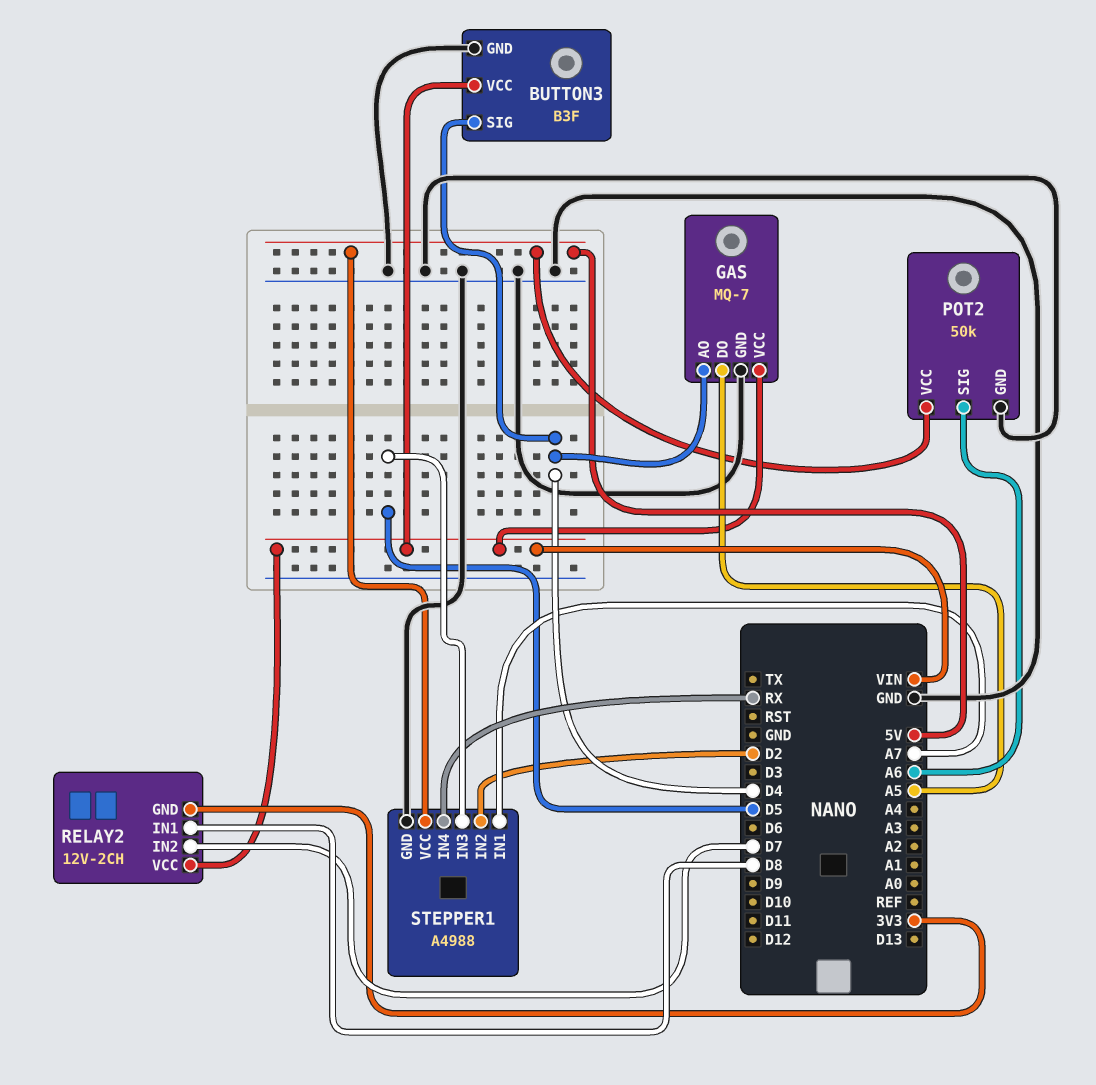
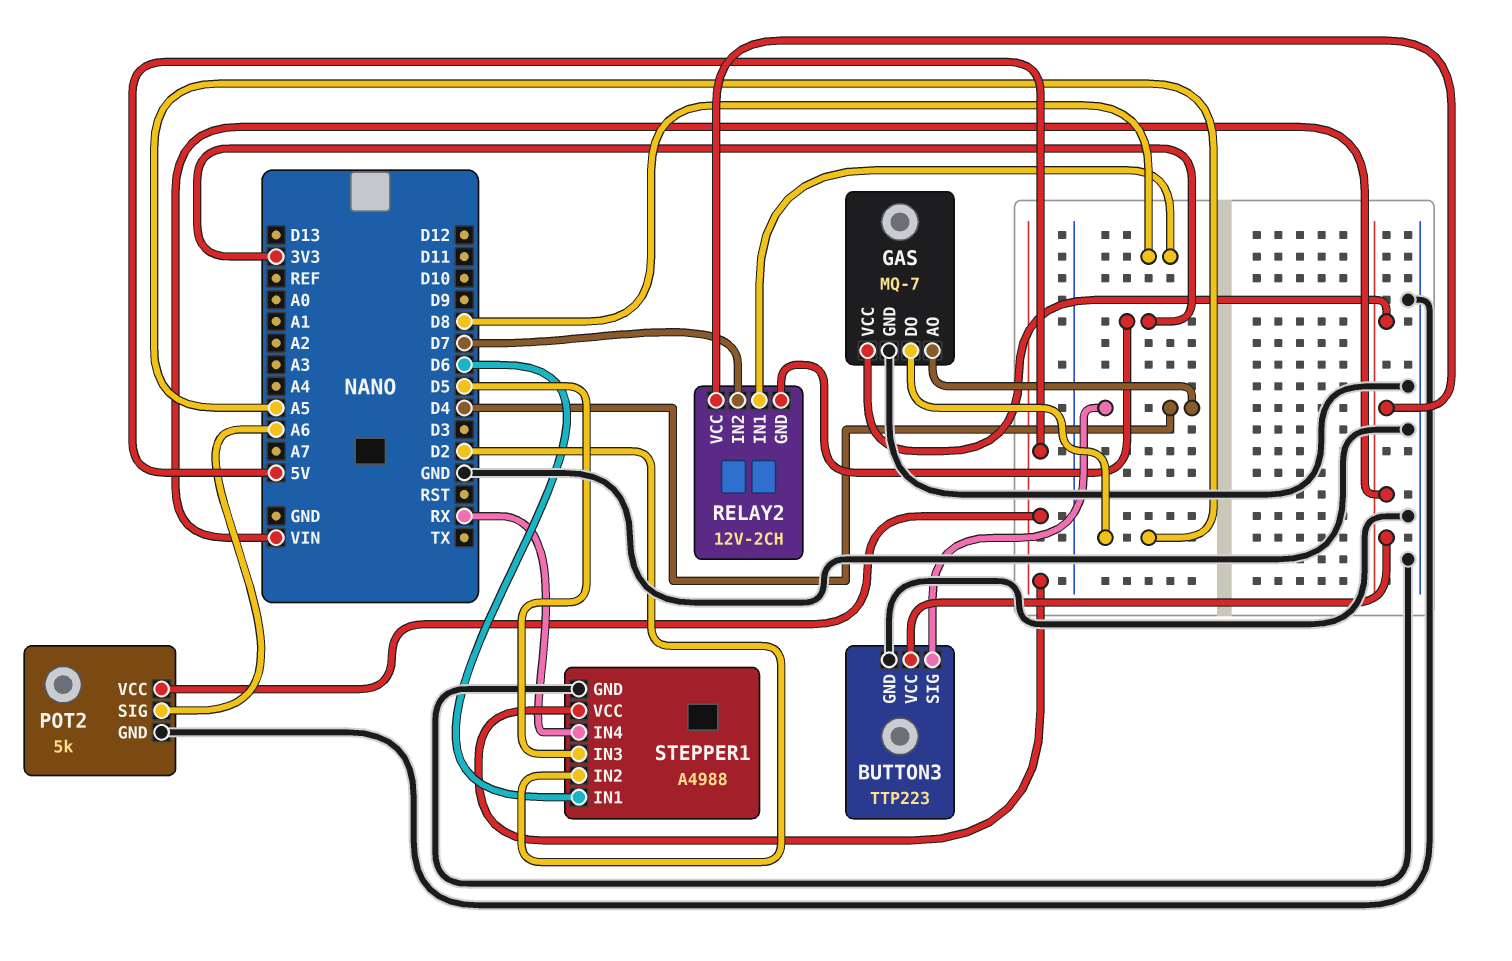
BUTTON3: B3F -> TTP223
POT2: 50k -> 5k
STEPPER1 pin IN1: A7 -> D6

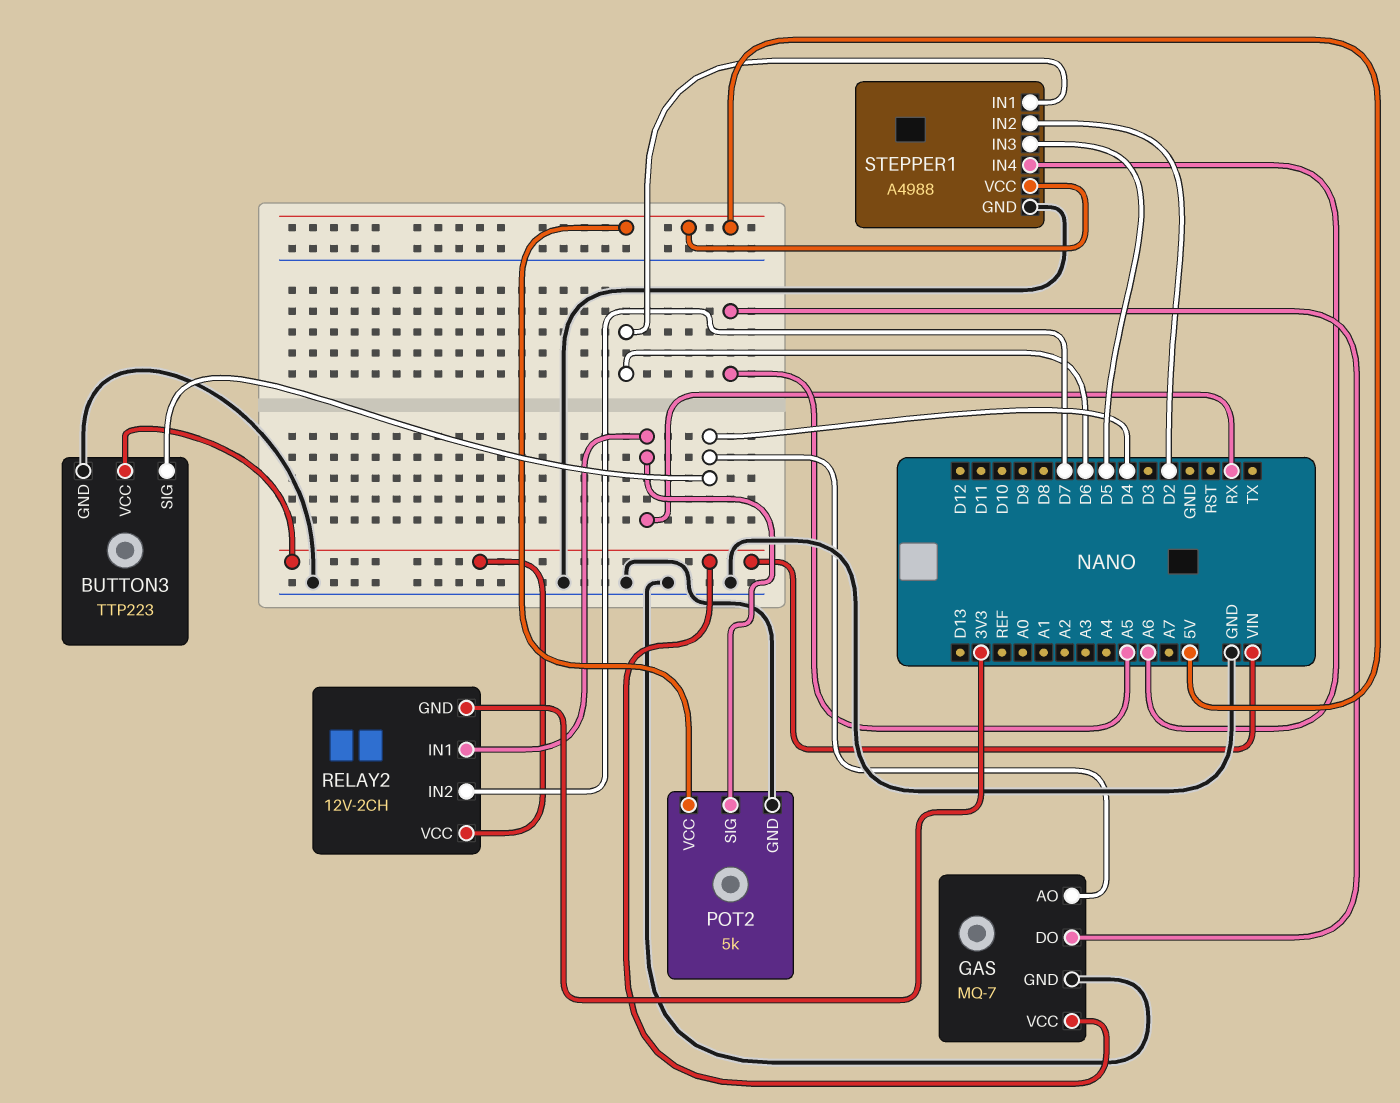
POT2 pin SIG: A6 -> RX
RELAY2 pin IN1: D8 -> RX
STEPPER1 pin IN4: RX -> A6

